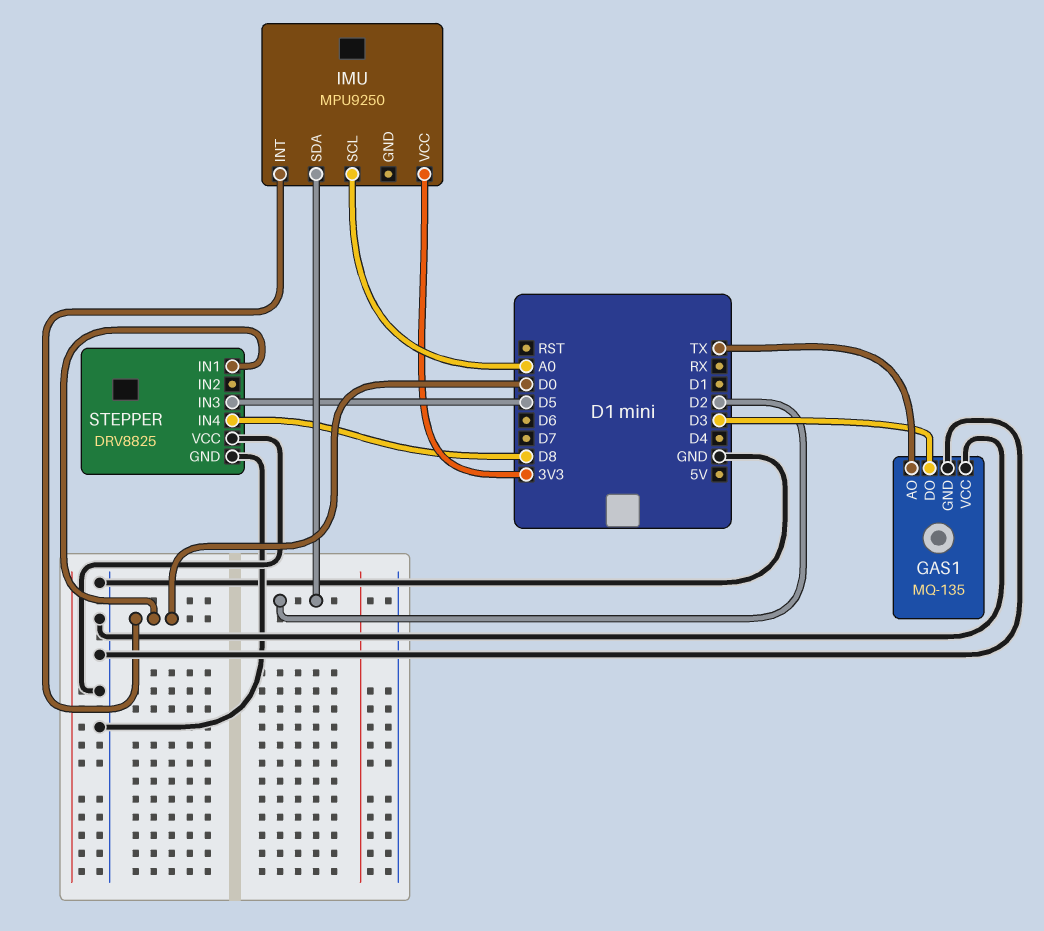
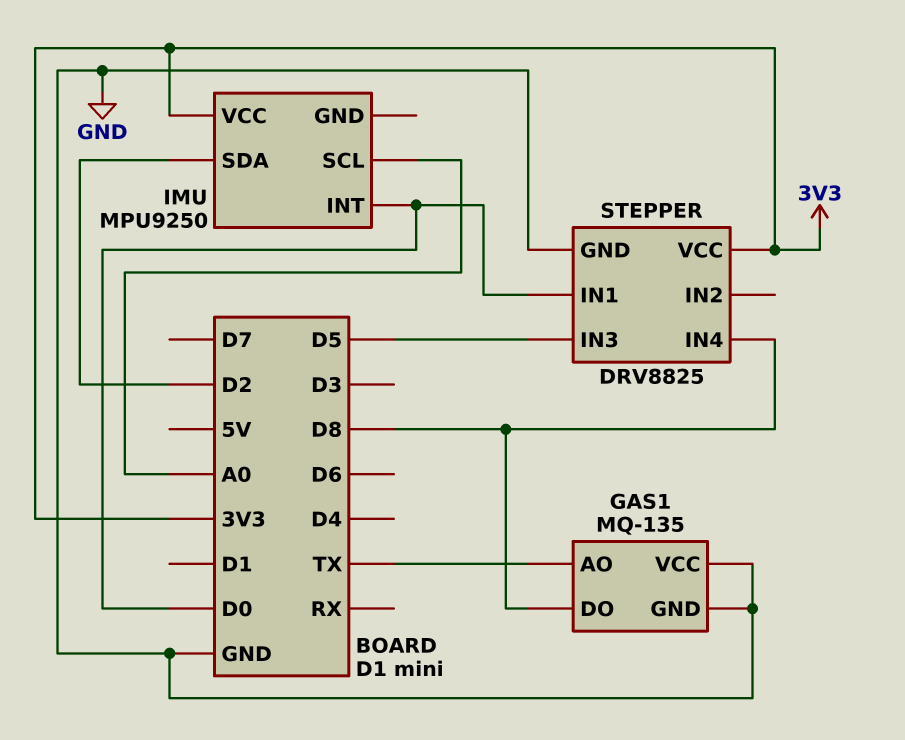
GAS1 pin DO: D3 -> D8
STEPPER pin VCC: GND -> 3V3

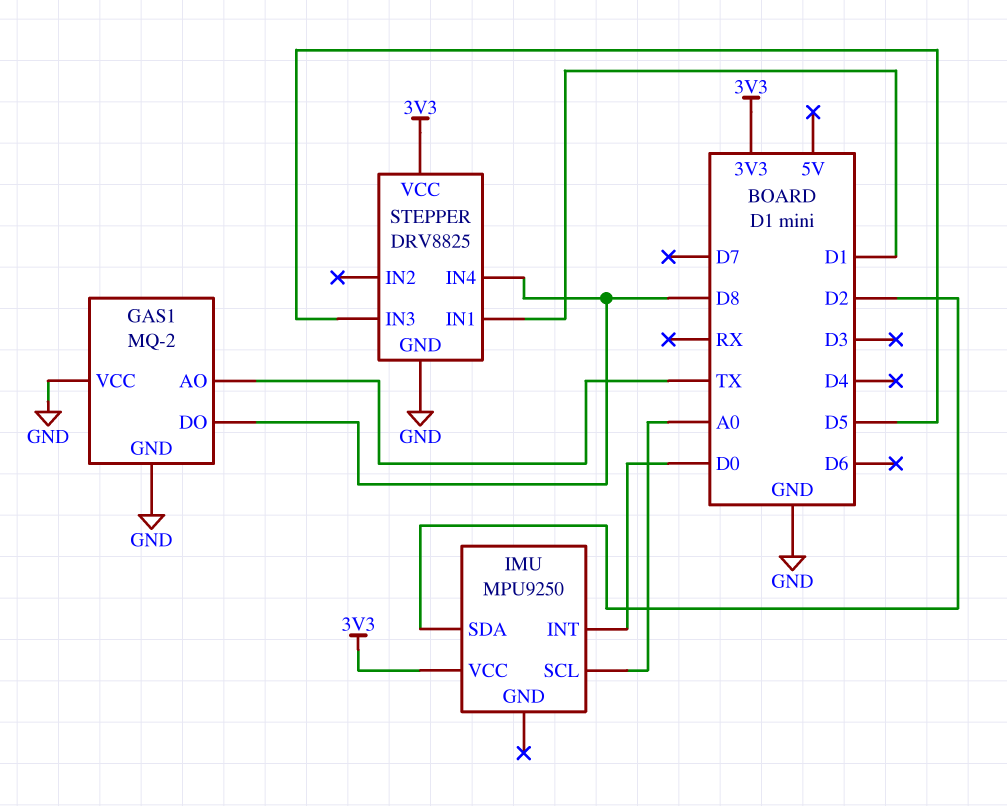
GAS1: MQ-135 -> MQ-2
STEPPER pin IN1: D0 -> D1

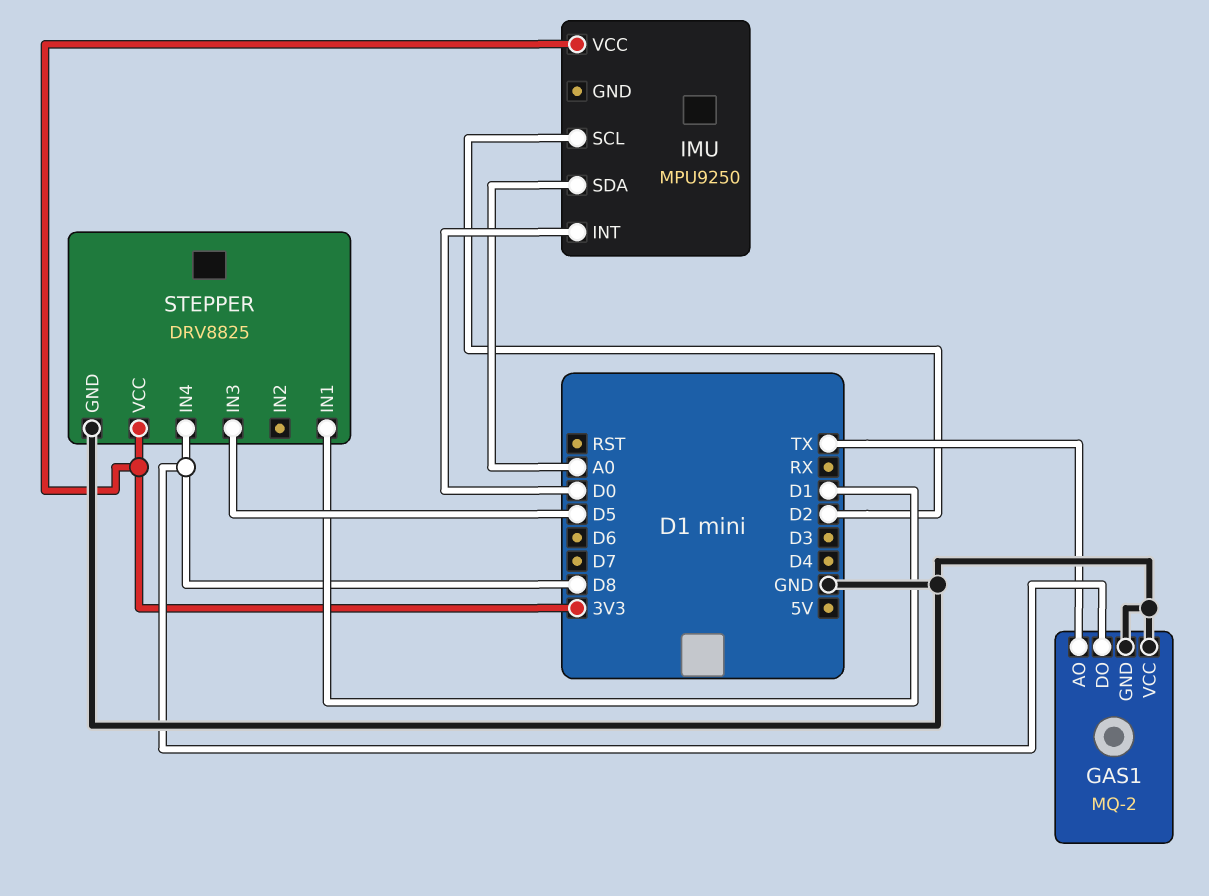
IMU pin SCL: A0 -> D2
IMU pin SDA: D2 -> A0

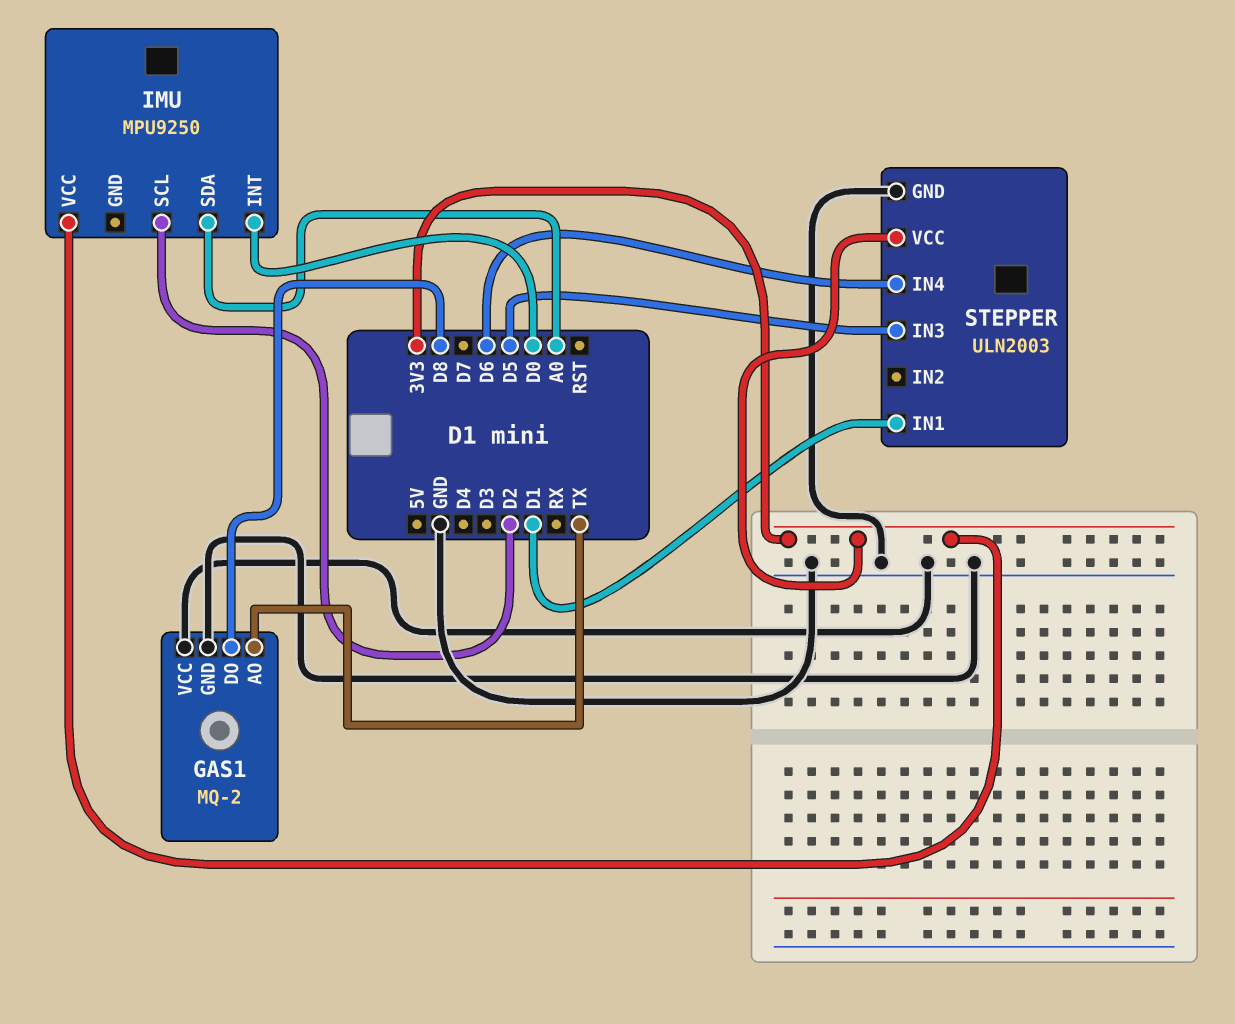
STEPPER: DRV8825 -> ULN2003
STEPPER pin IN4: D8 -> D6

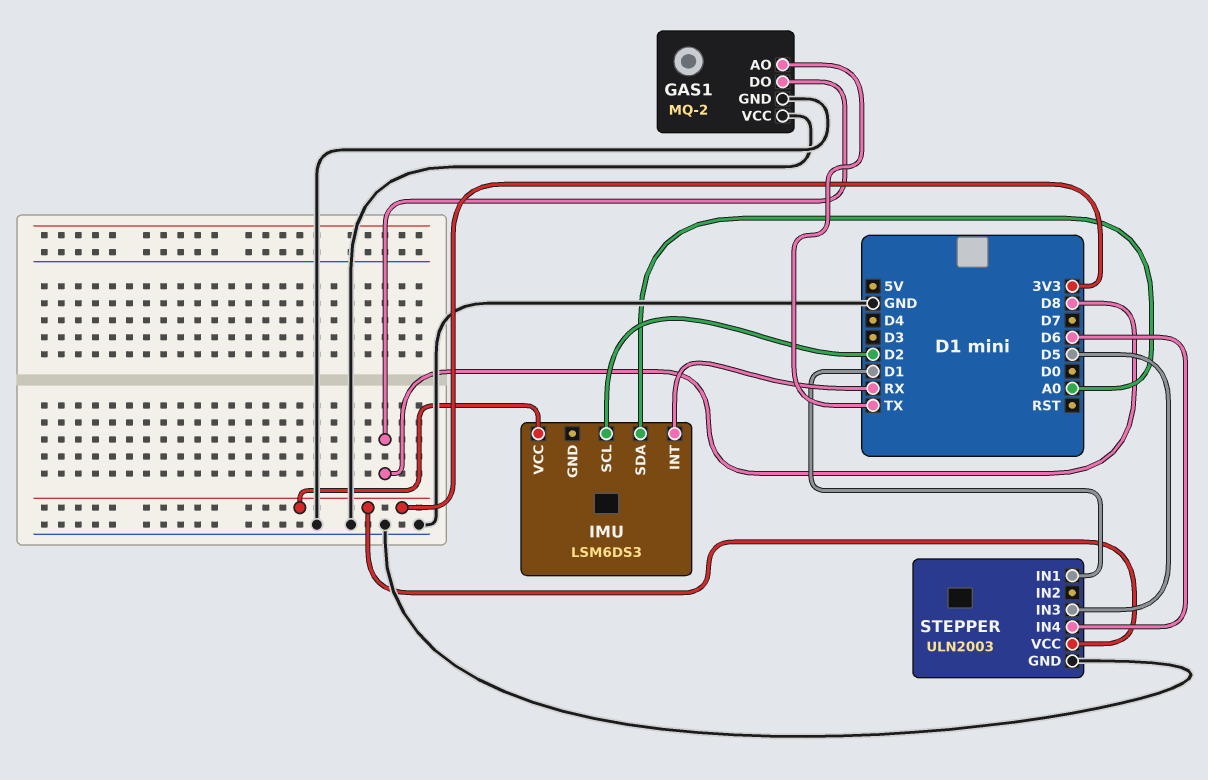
IMU: MPU9250 -> LSM6DS3
IMU pin INT: D0 -> RX

